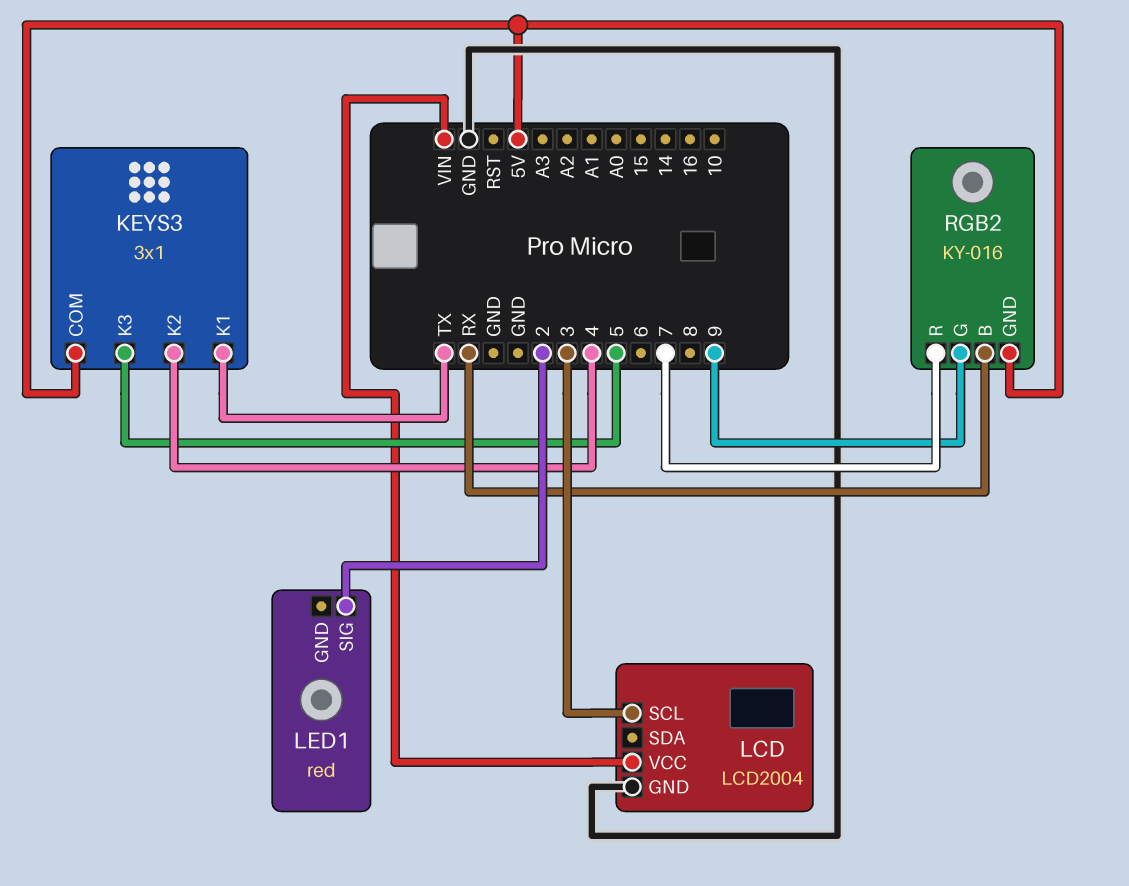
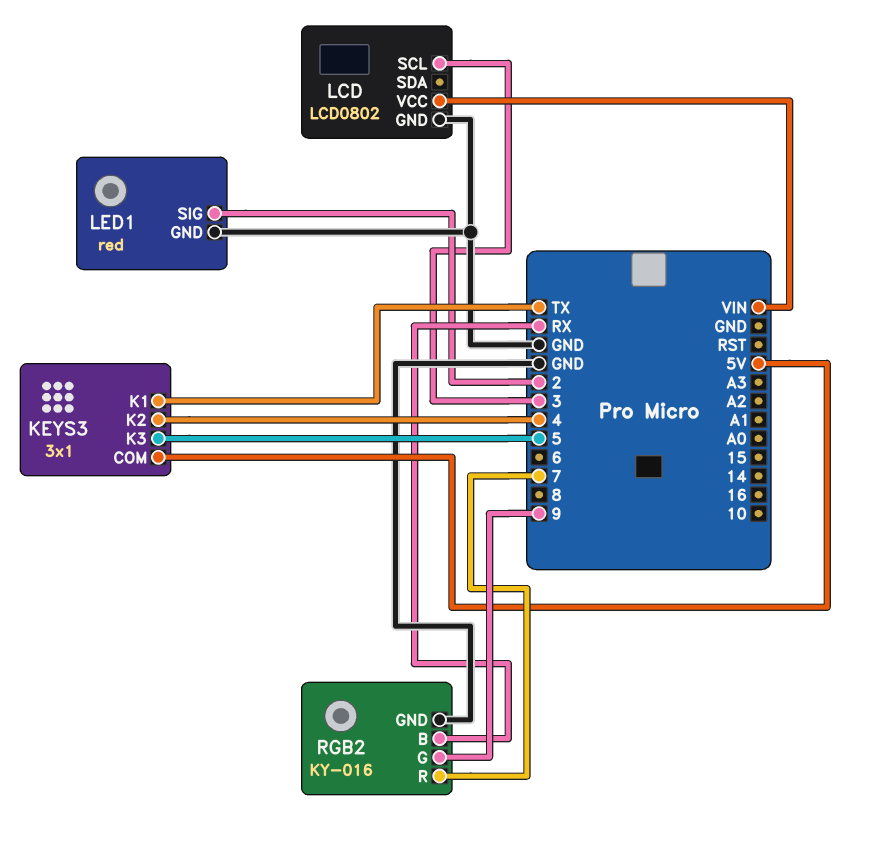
LCD: LCD2004 -> LCD0802
LED1 pin GND: none -> GND
RGB2 pin GND: 5V -> GND

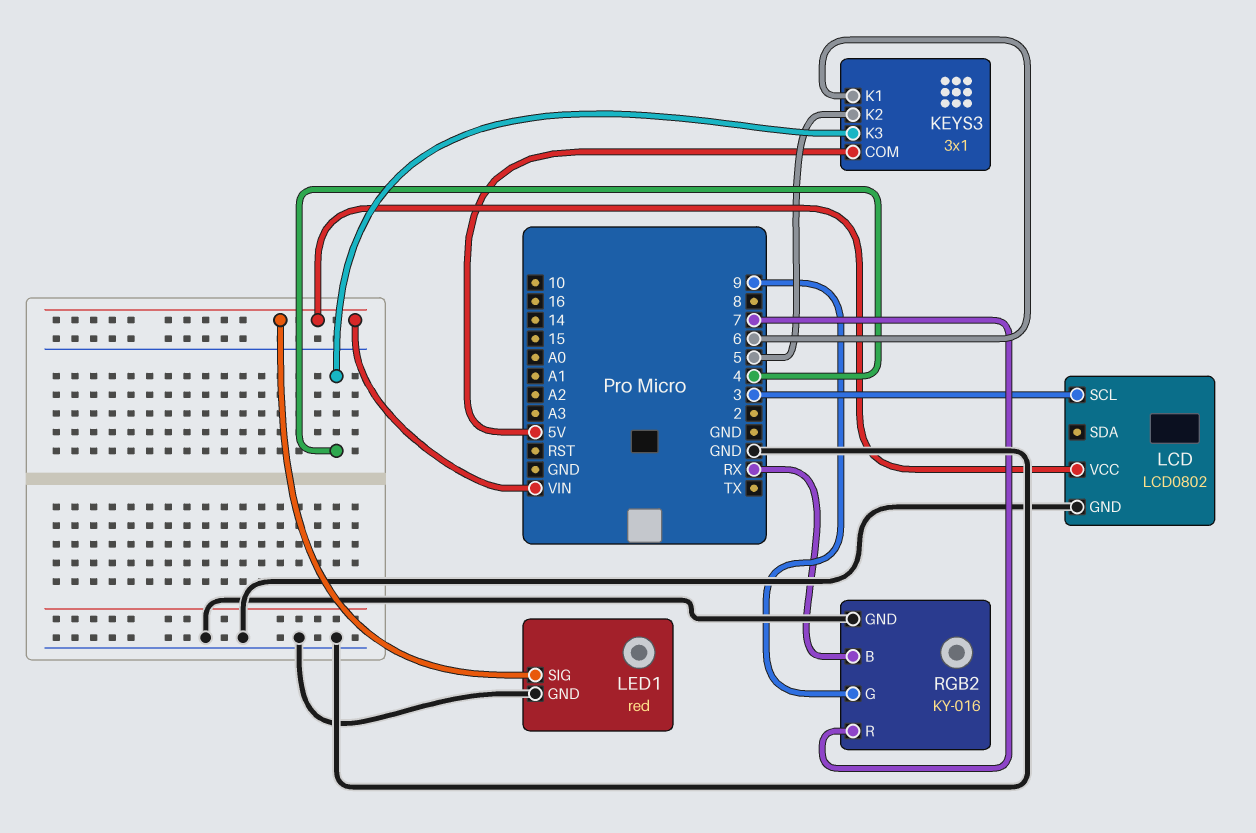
KEYS3 pin K1: TX -> 6
KEYS3 pin K2: 4 -> 5
KEYS3 pin K3: 5 -> 4
LED1 pin SIG: 2 -> VIN

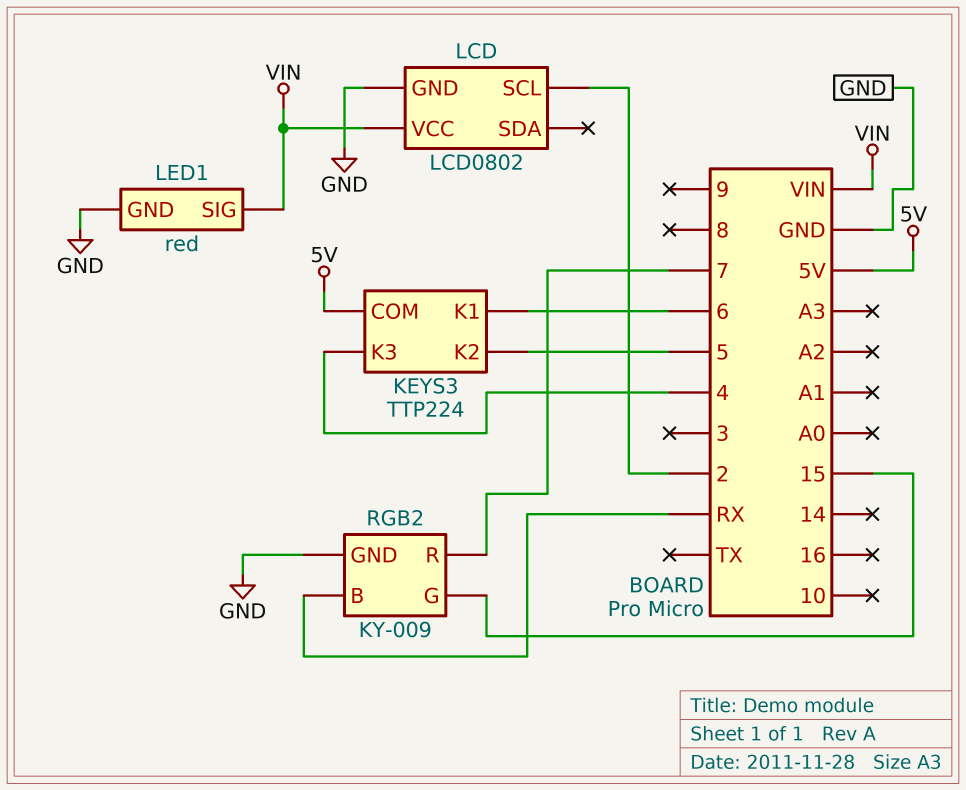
KEYS3: 3x1 -> TTP224
LCD pin SCL: 3 -> 2
RGB2: KY-016 -> KY-009
RGB2 pin G: 9 -> 15

